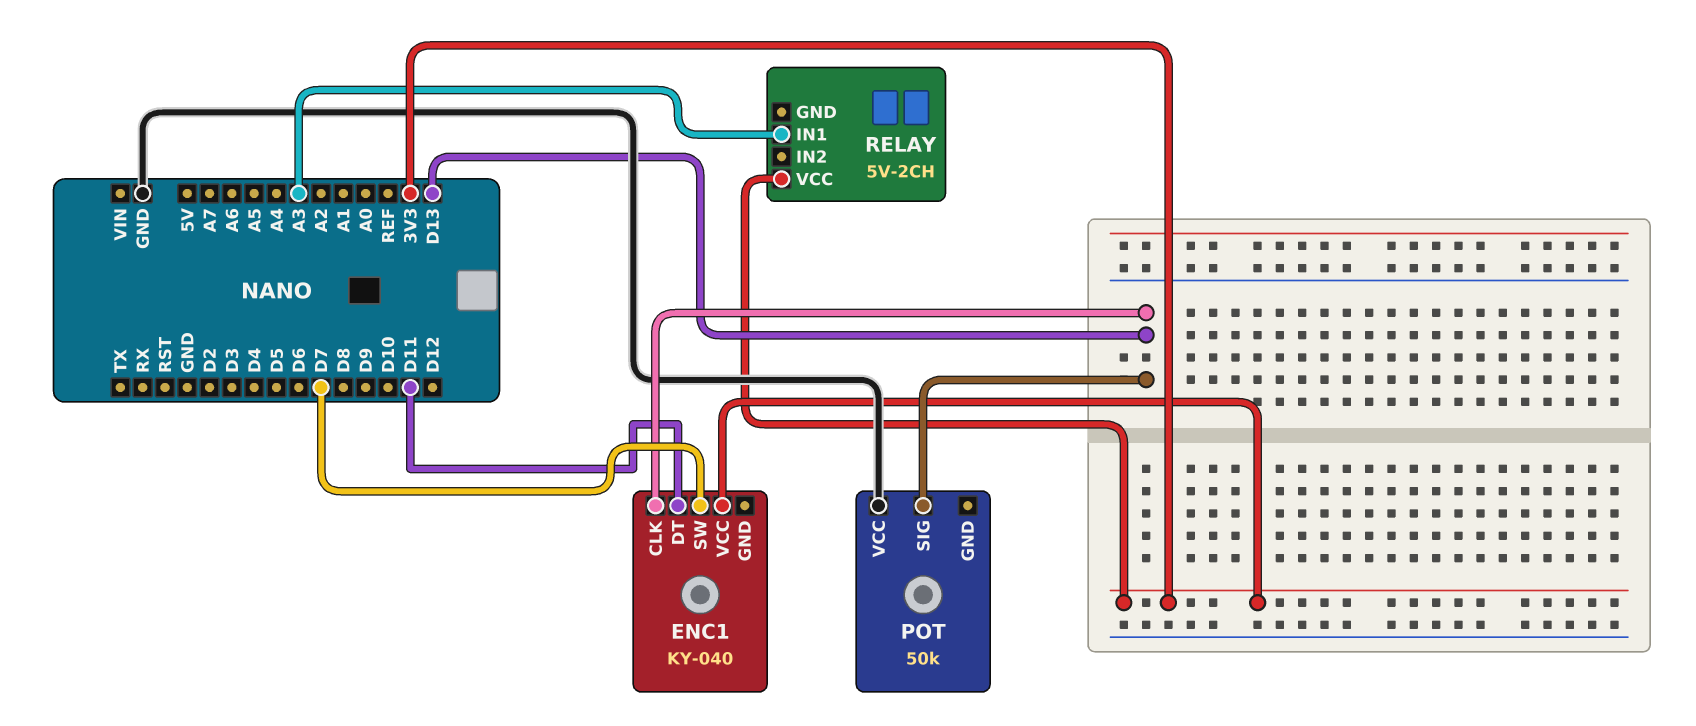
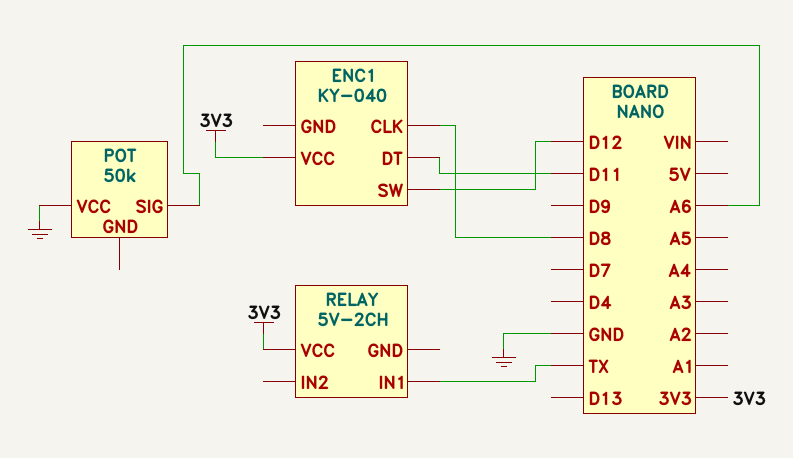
ENC1 pin CLK: D13 -> D8
ENC1 pin SW: D7 -> D12
POT pin SIG: D13 -> A6
RELAY pin IN1: A3 -> TX

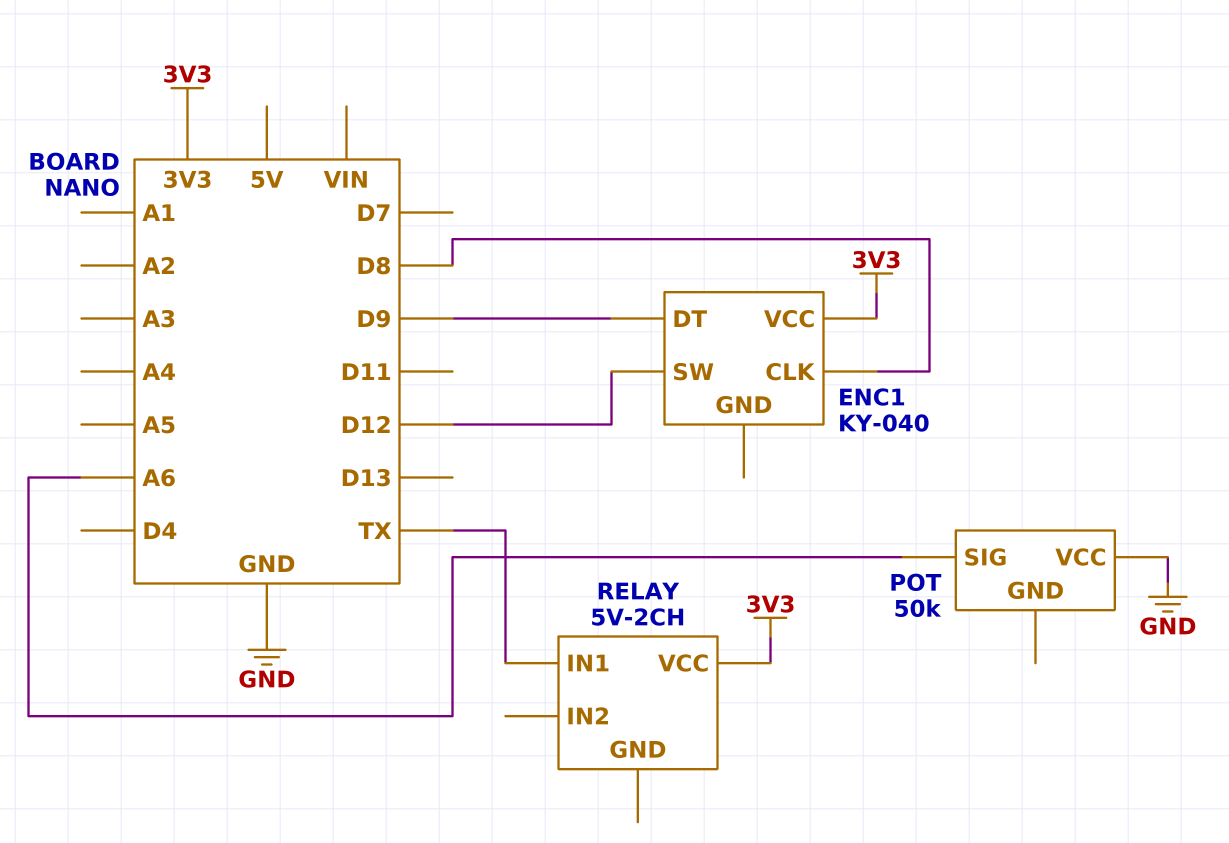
ENC1 pin DT: D11 -> D9

